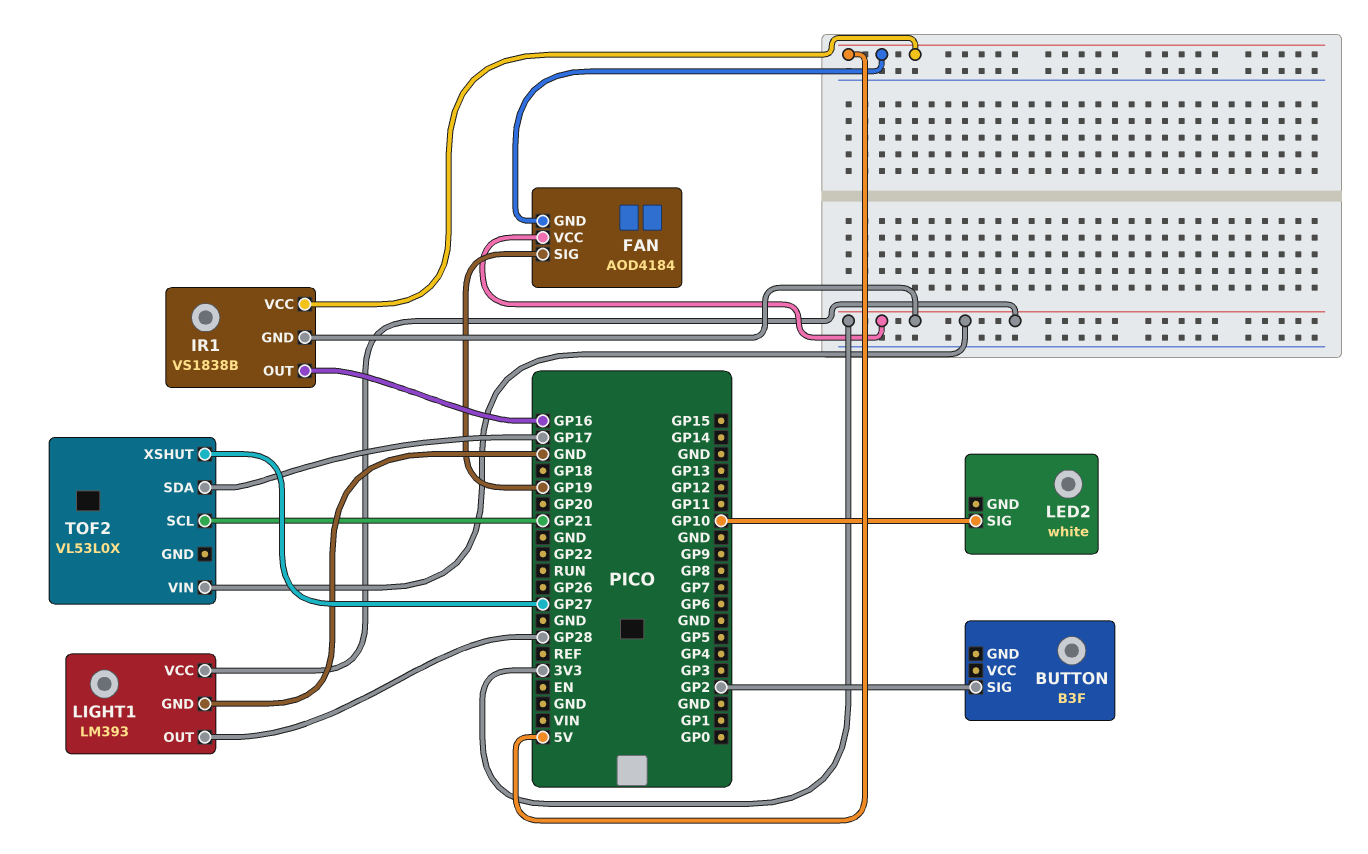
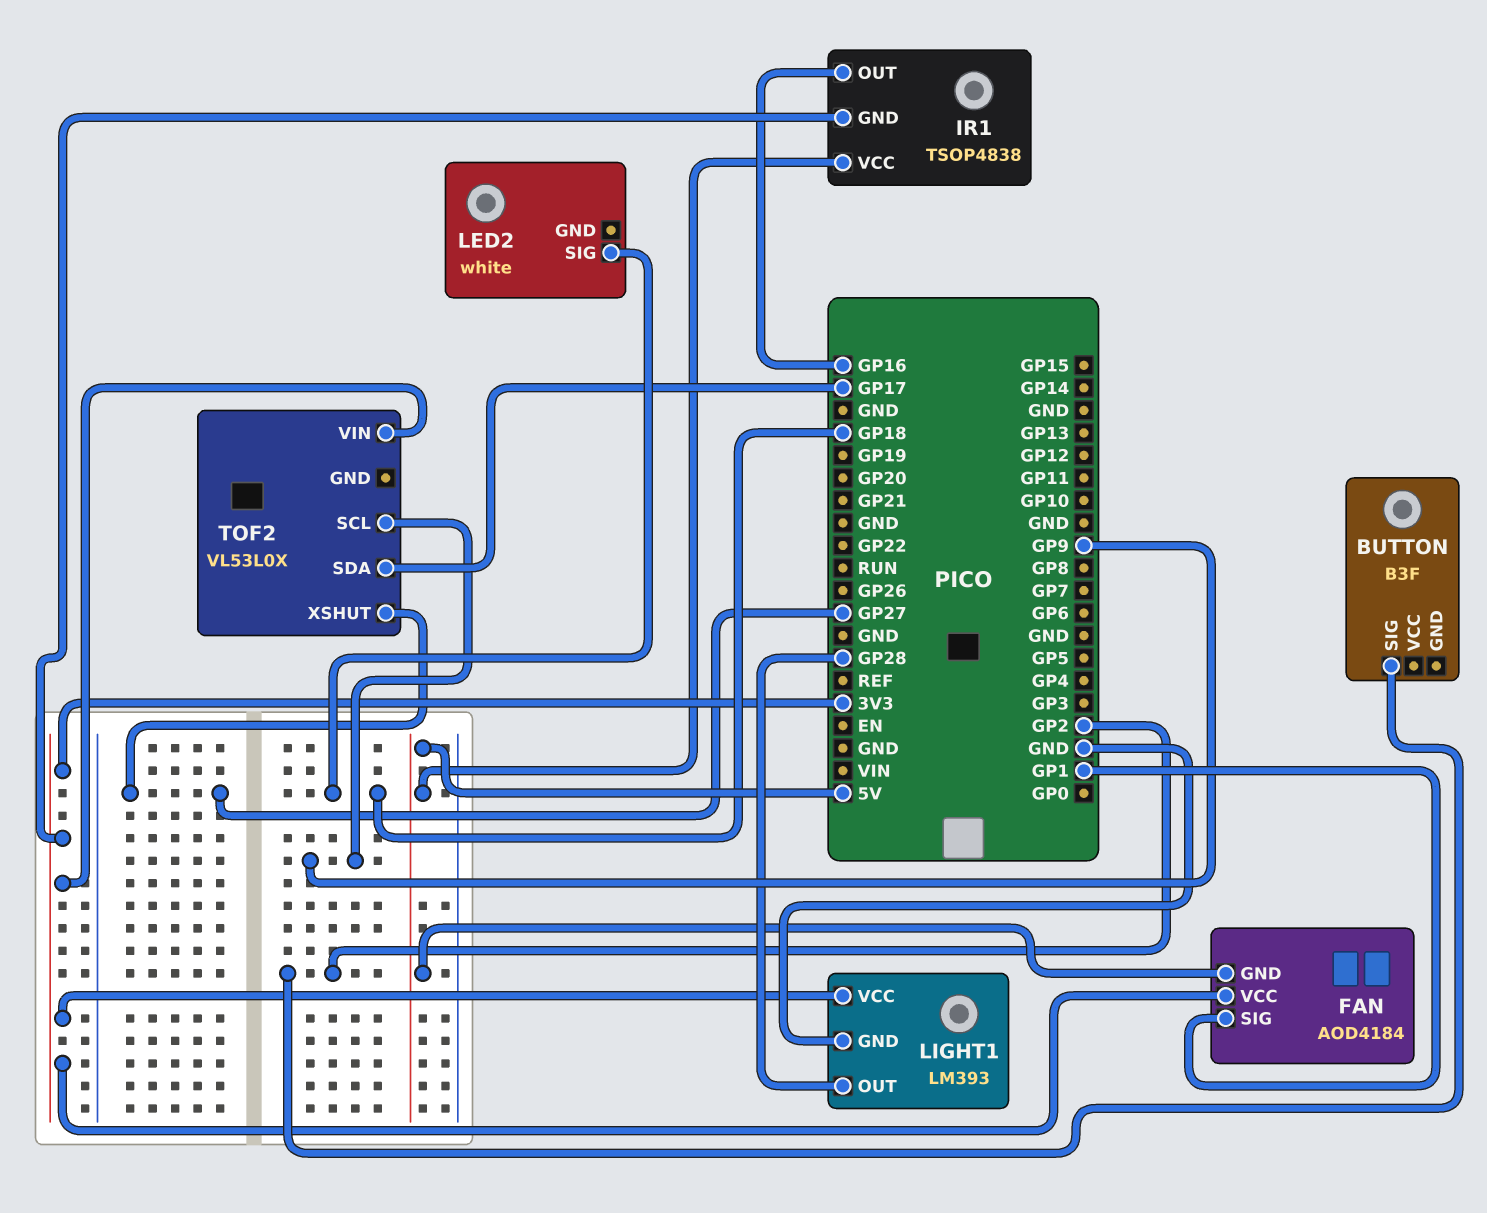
FAN pin SIG: GP19 -> GP1
IR1: VS1838B -> TSOP4838
LED2 pin SIG: GP10 -> GP18
TOF2 pin SCL: GP21 -> GP9

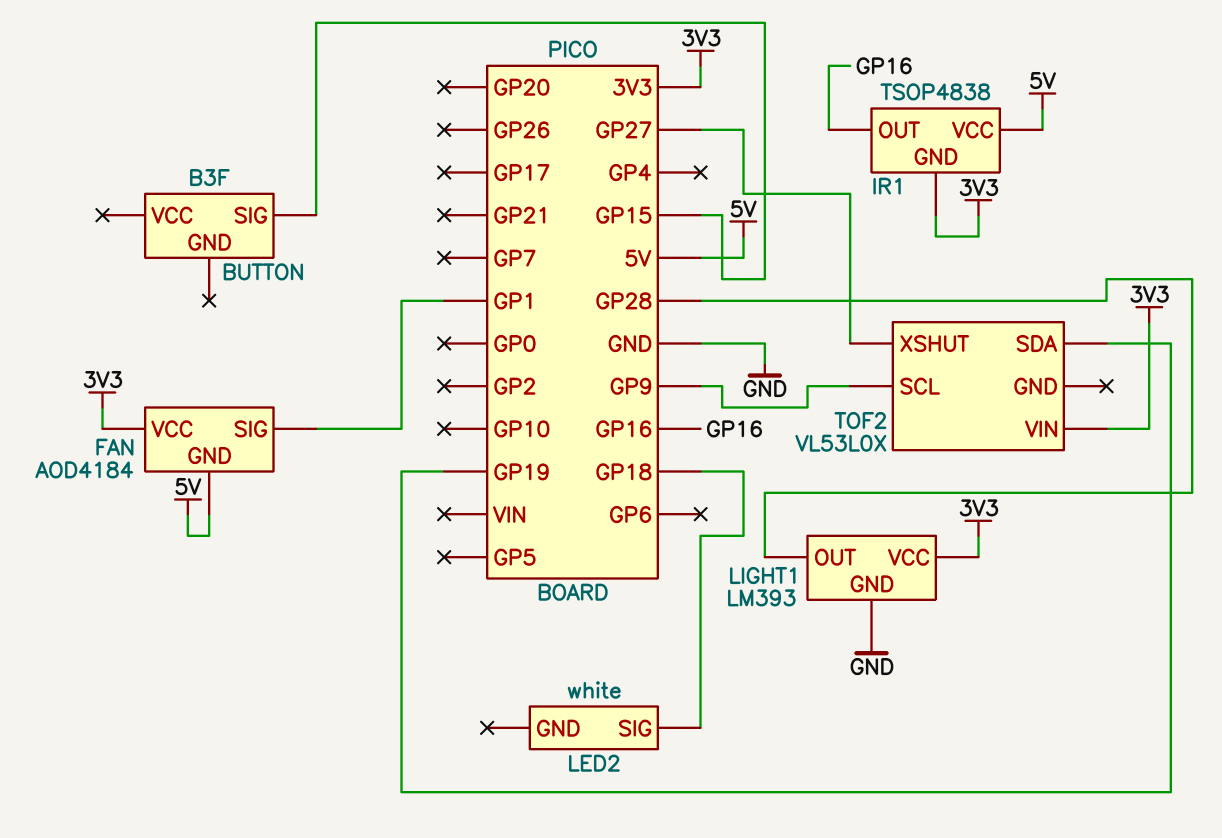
BUTTON pin SIG: GP2 -> GP15
TOF2 pin SDA: GP17 -> GP19

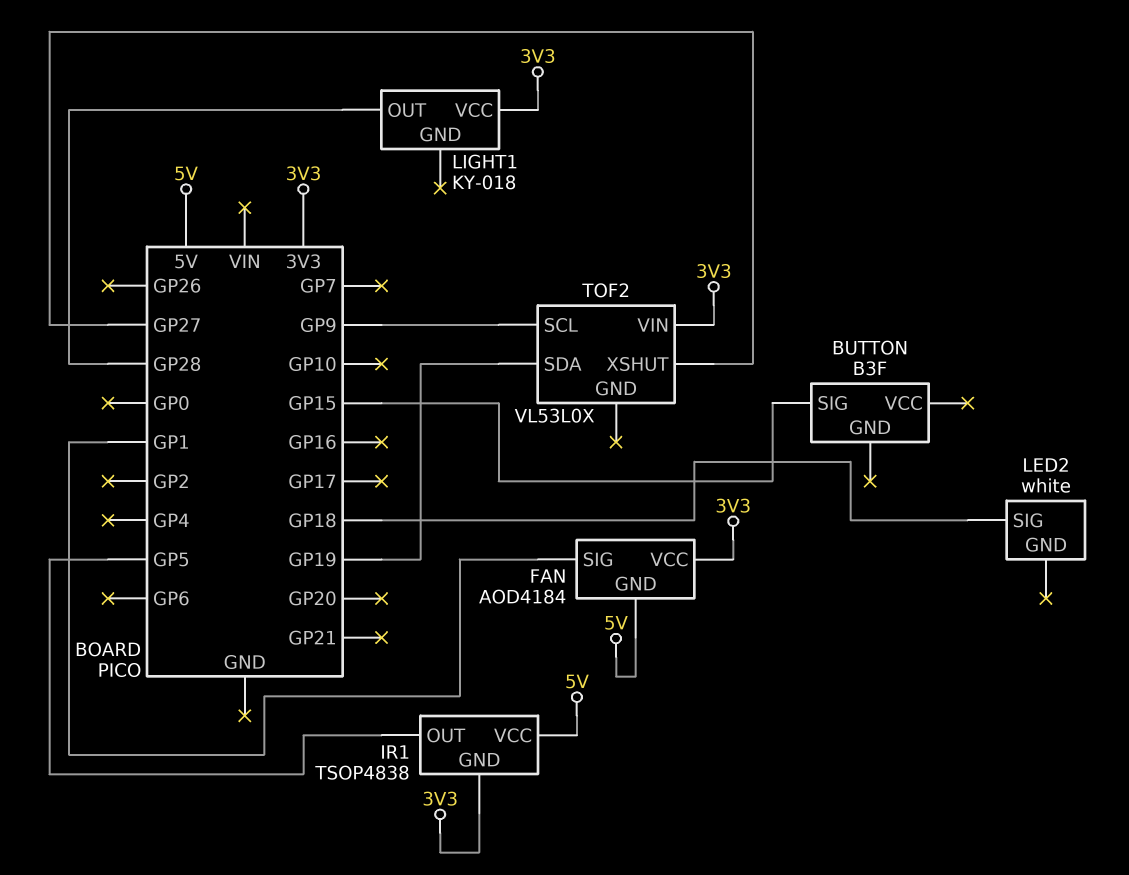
IR1 pin OUT: GP16 -> GP5
LIGHT1: LM393 -> KY-018
LIGHT1 pin GND: GND -> none

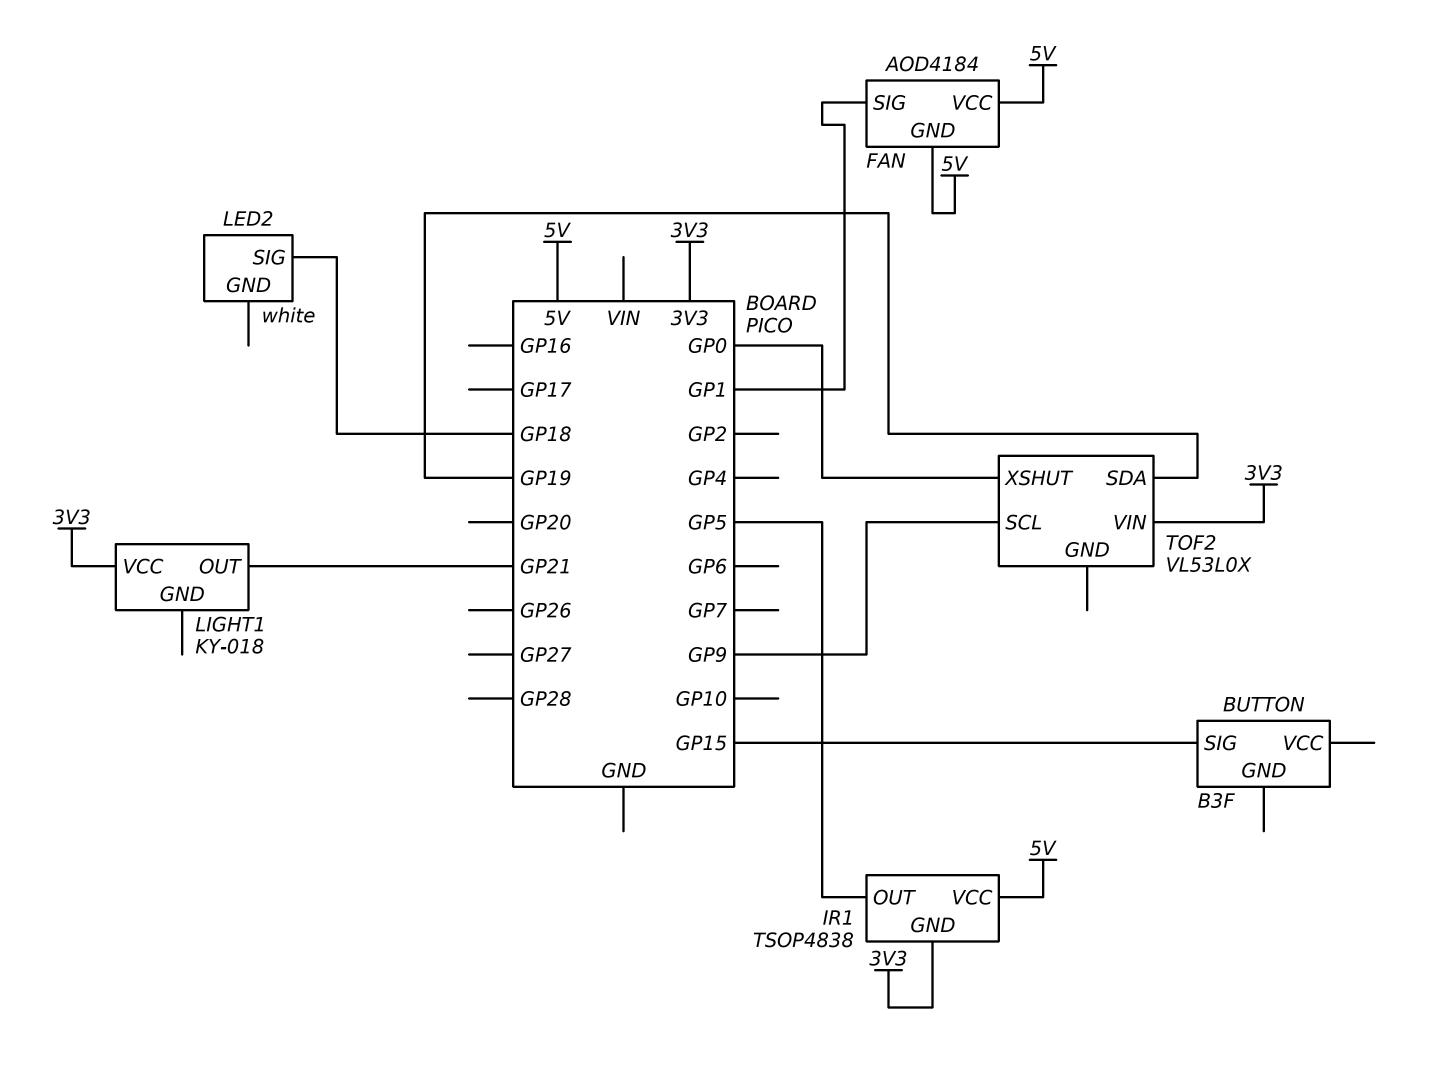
FAN pin VCC: 3V3 -> 5V
LIGHT1 pin OUT: GP28 -> GP21
TOF2 pin XSHUT: GP27 -> GP0

